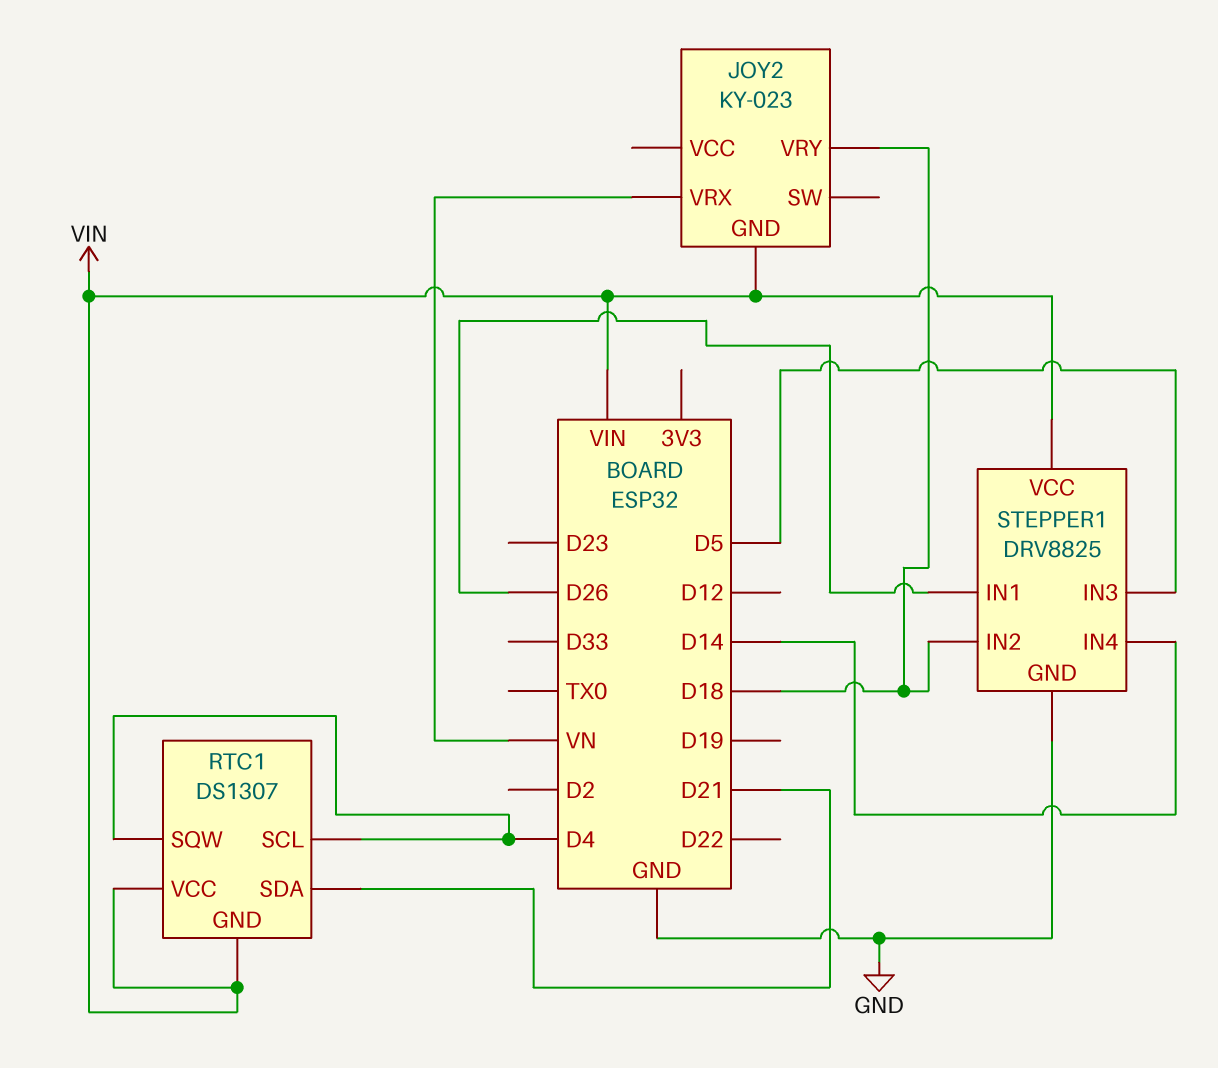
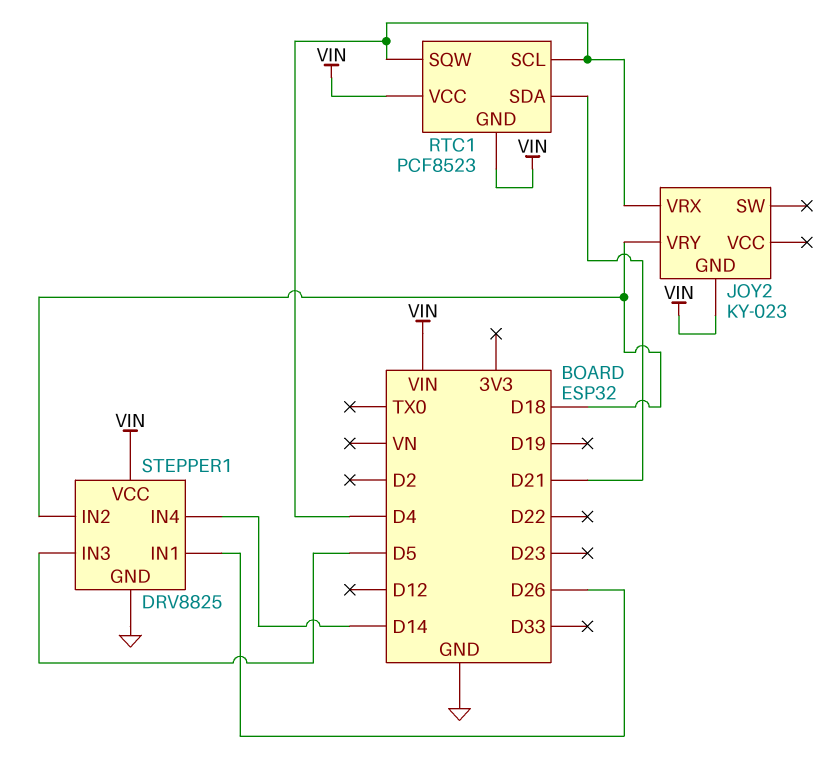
JOY2 pin VRX: VN -> D4
RTC1: DS1307 -> PCF8523

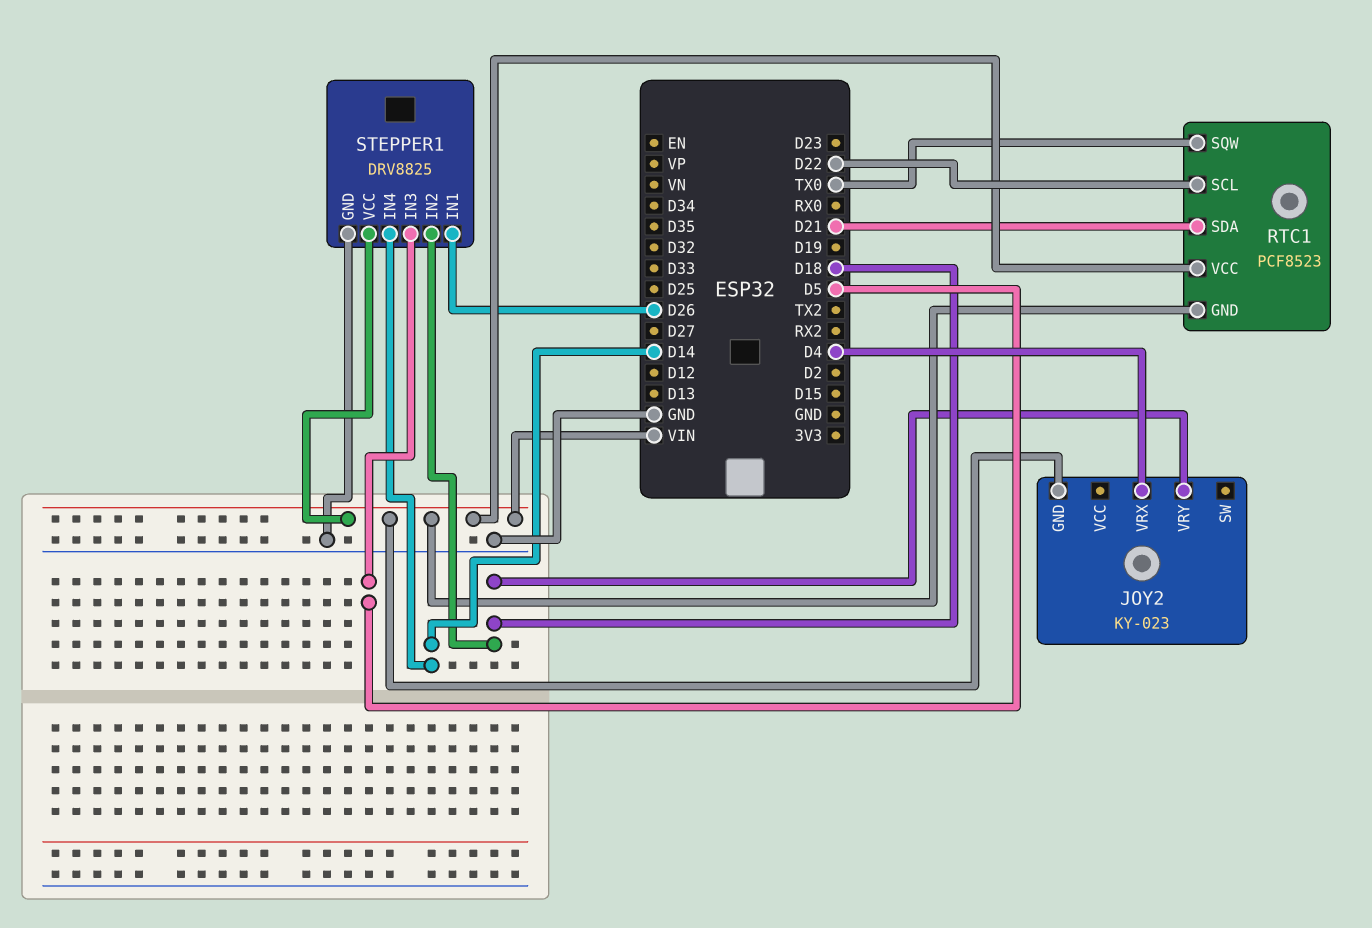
RTC1 pin SCL: D4 -> D22
RTC1 pin SQW: D4 -> TX0

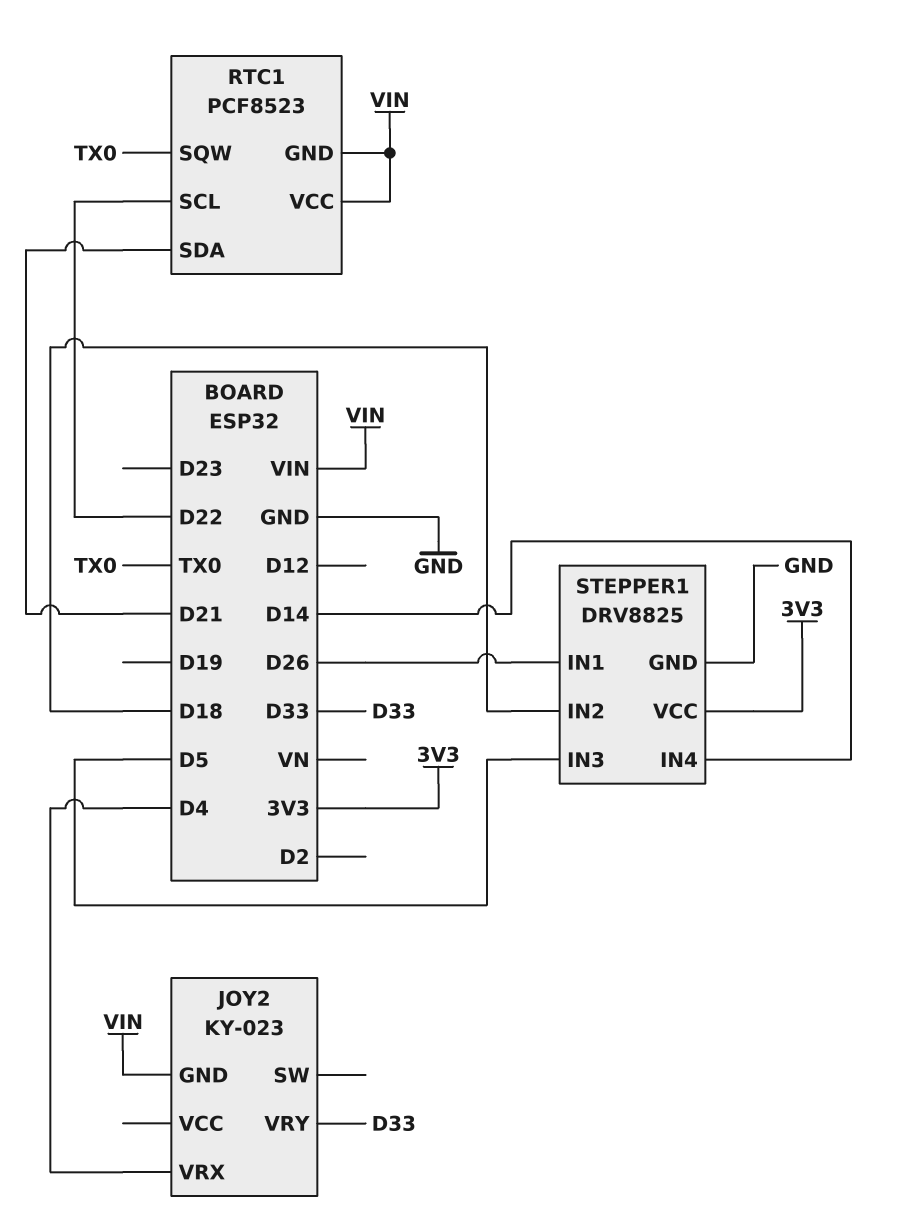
JOY2 pin VRY: D18 -> D33
STEPPER1 pin VCC: VIN -> 3V3

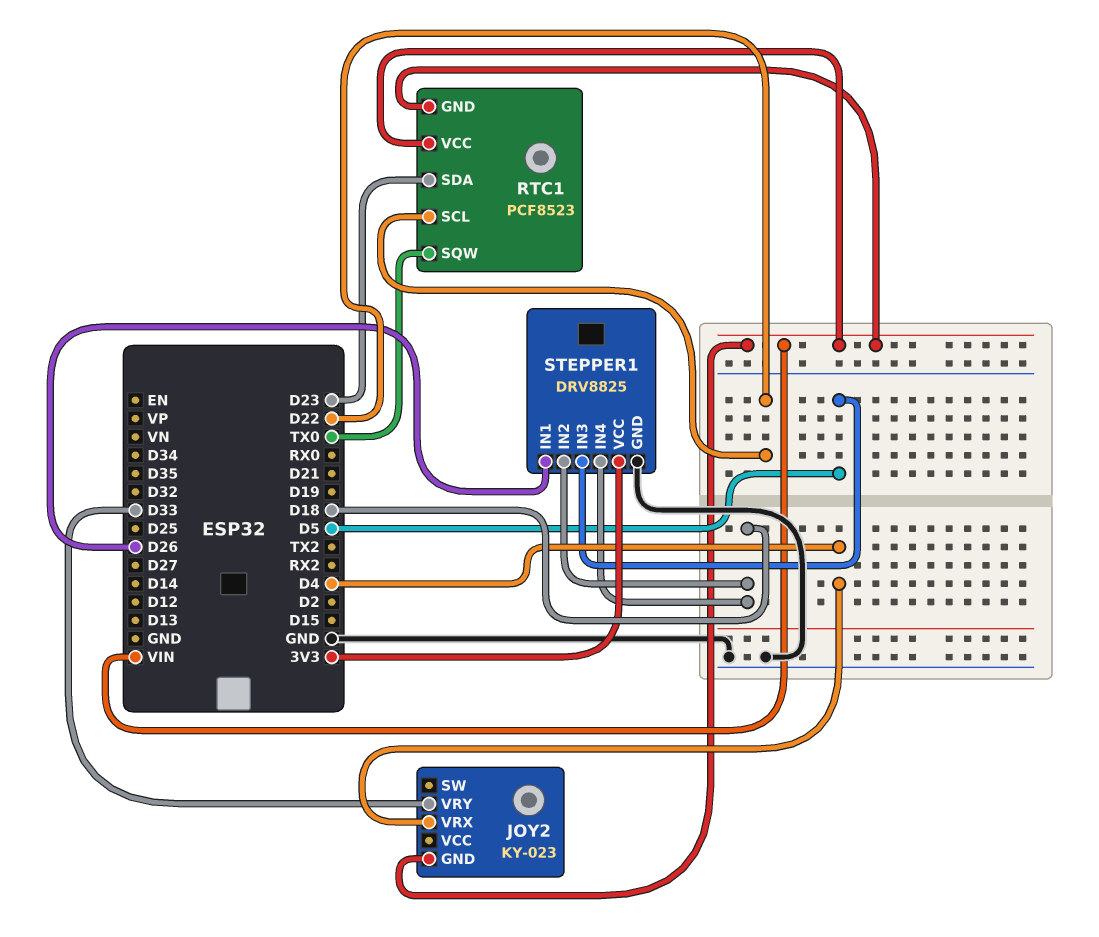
RTC1 pin SDA: D21 -> D23
STEPPER1 pin IN4: D14 -> D18

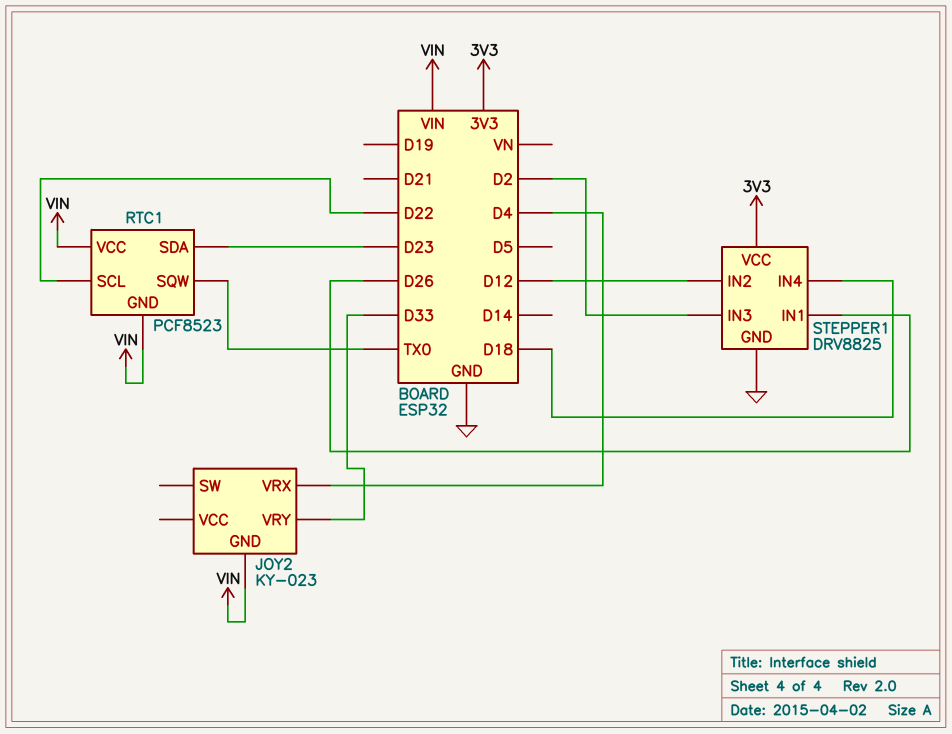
STEPPER1 pin IN2: D18 -> D12
STEPPER1 pin IN3: D5 -> D2

